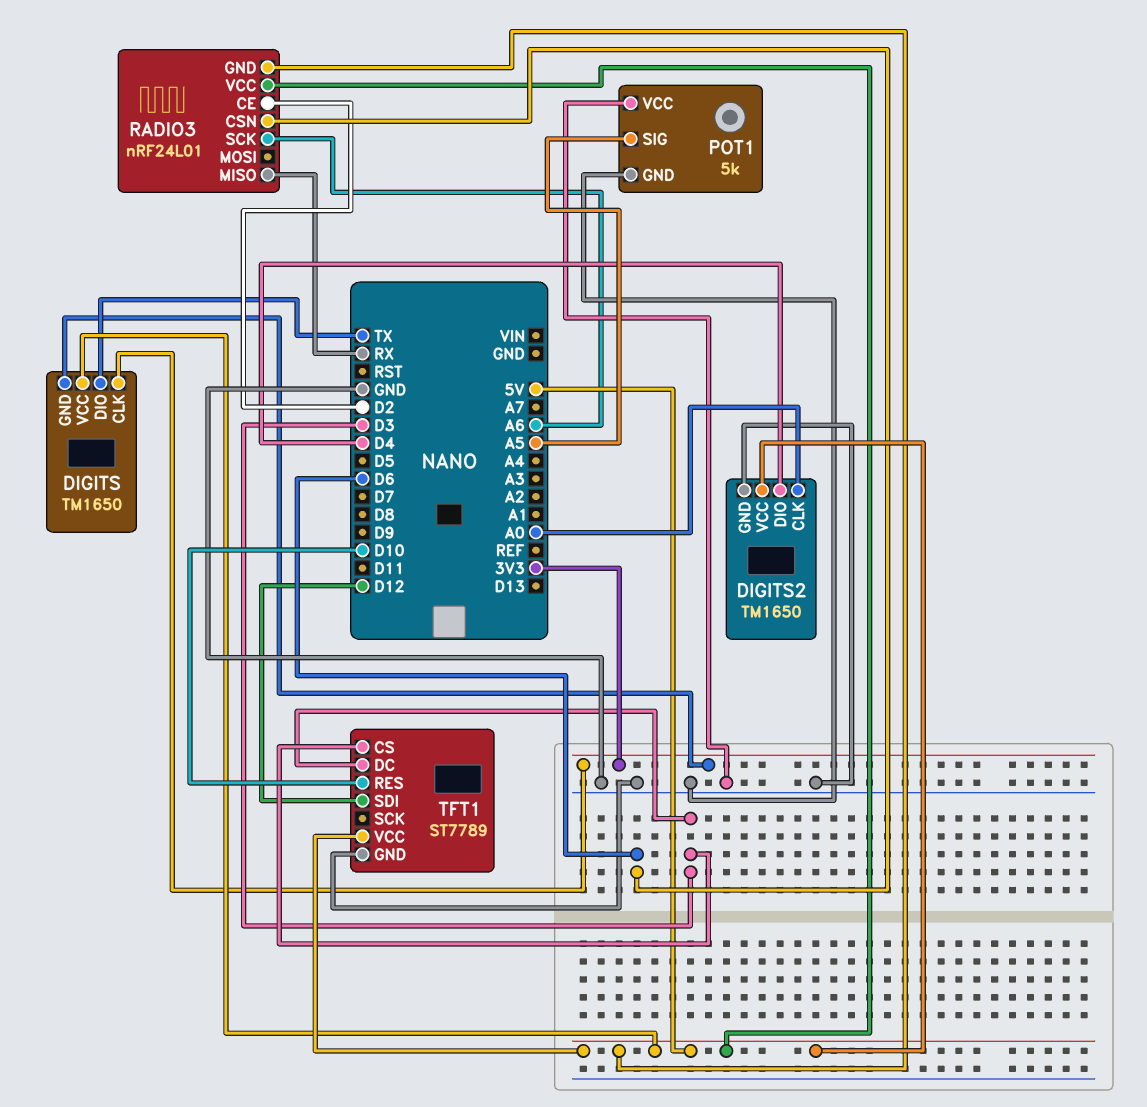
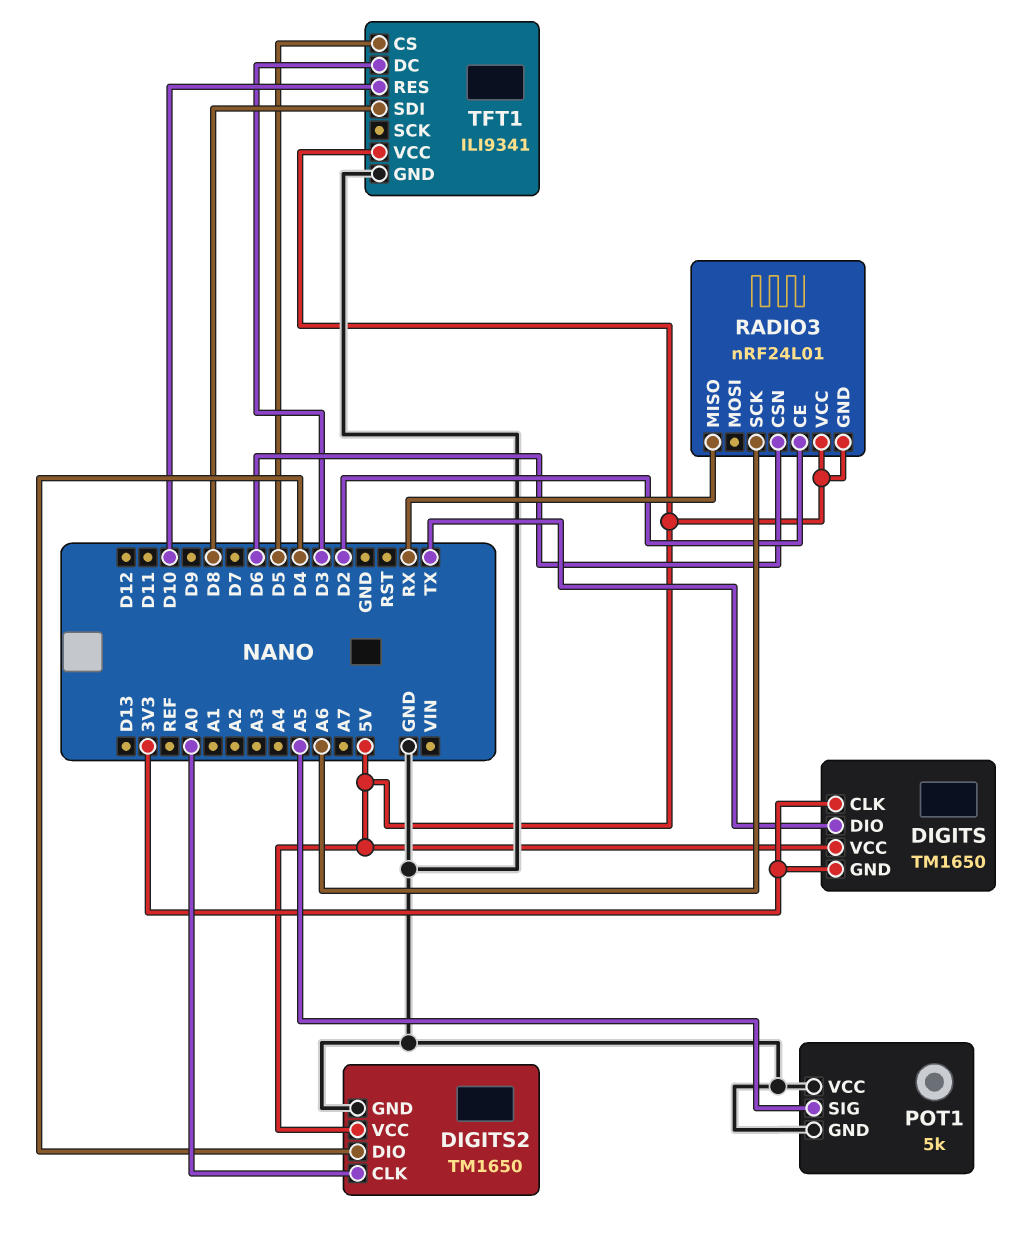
TFT1: ST7789 -> ILI9341
TFT1 pin CS: D3 -> D5
TFT1 pin SDI: D12 -> D8

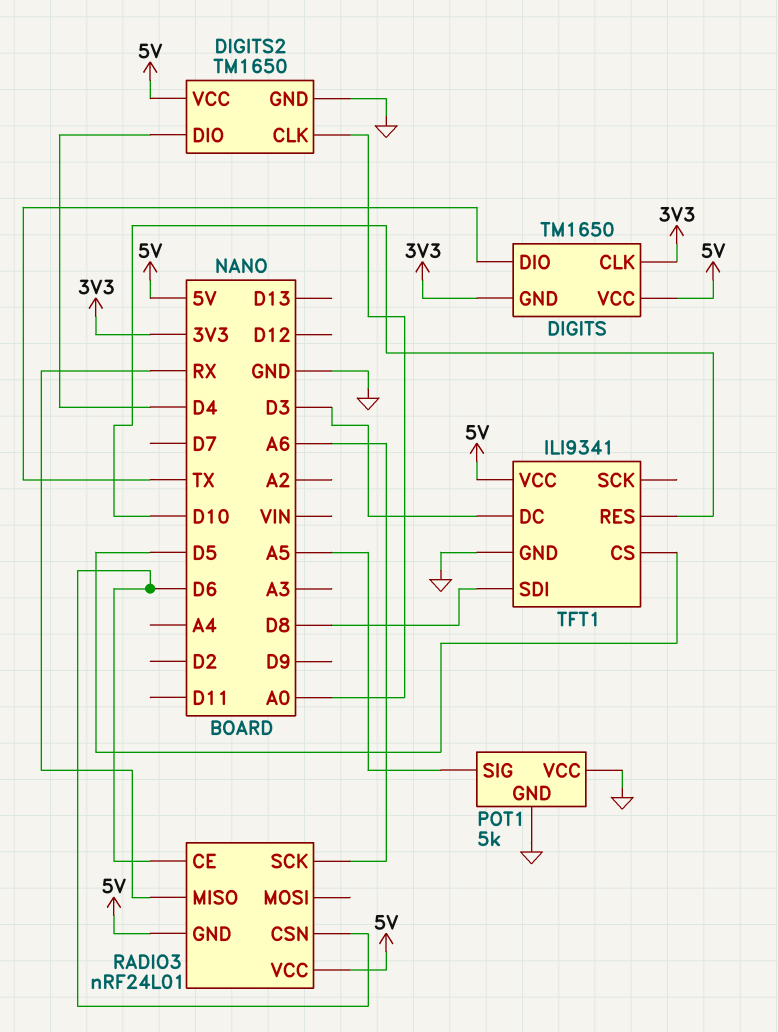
RADIO3 pin CE: D2 -> D6

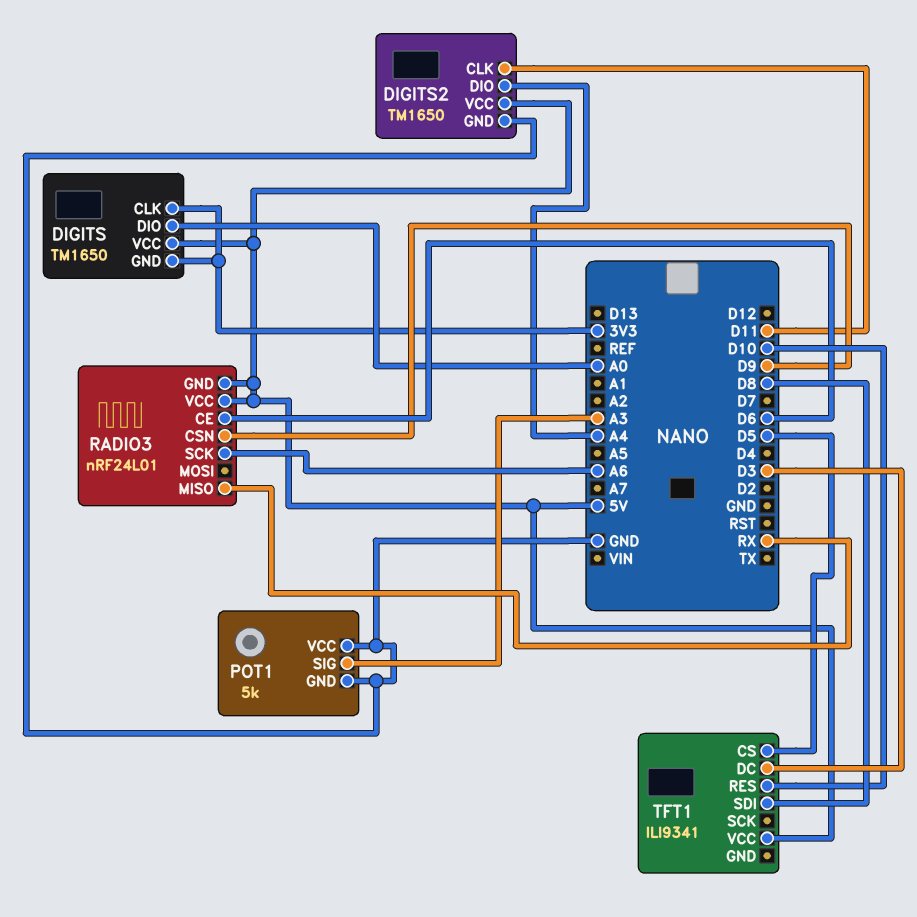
DIGITS pin DIO: TX -> A0
DIGITS2 pin CLK: A0 -> D11
DIGITS2 pin DIO: D4 -> A4
POT1 pin SIG: A5 -> A3
RADIO3 pin CSN: D6 -> D9
TFT1 pin GND: GND -> none

